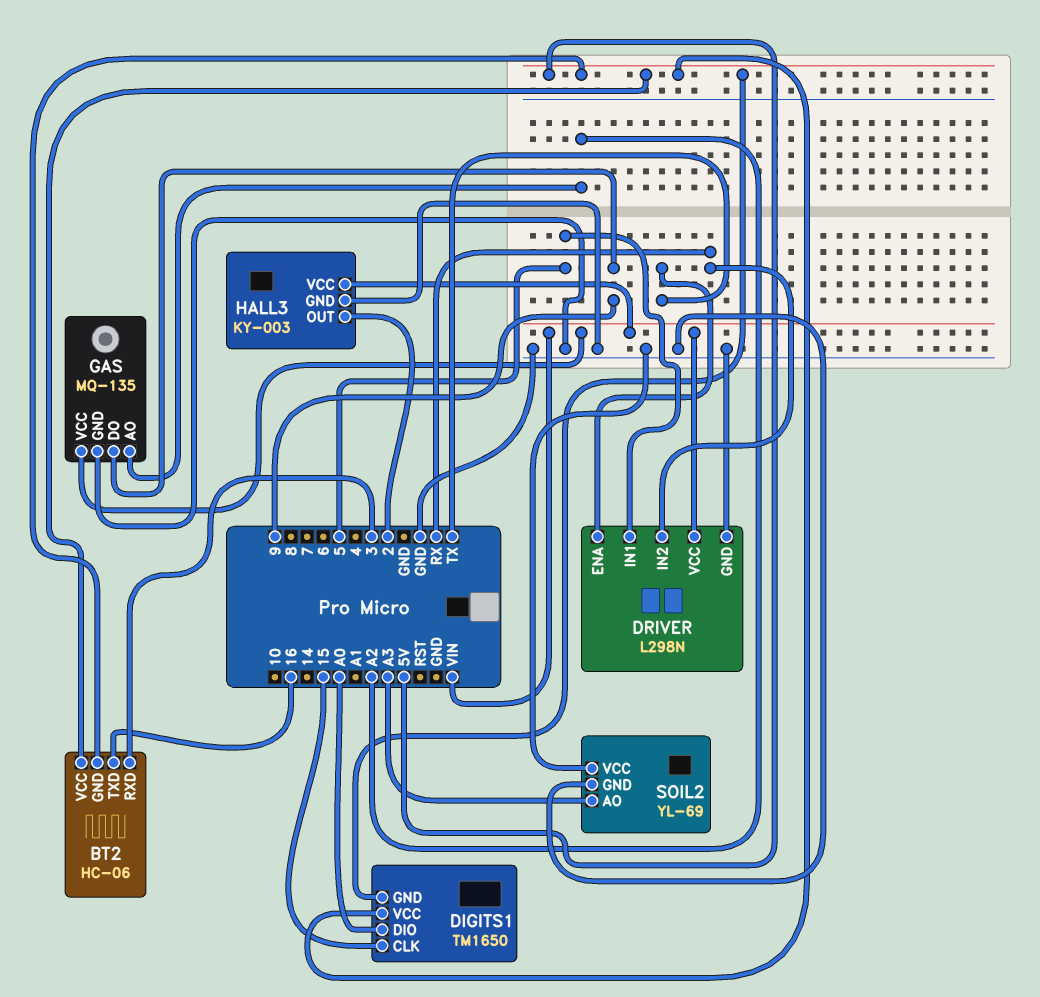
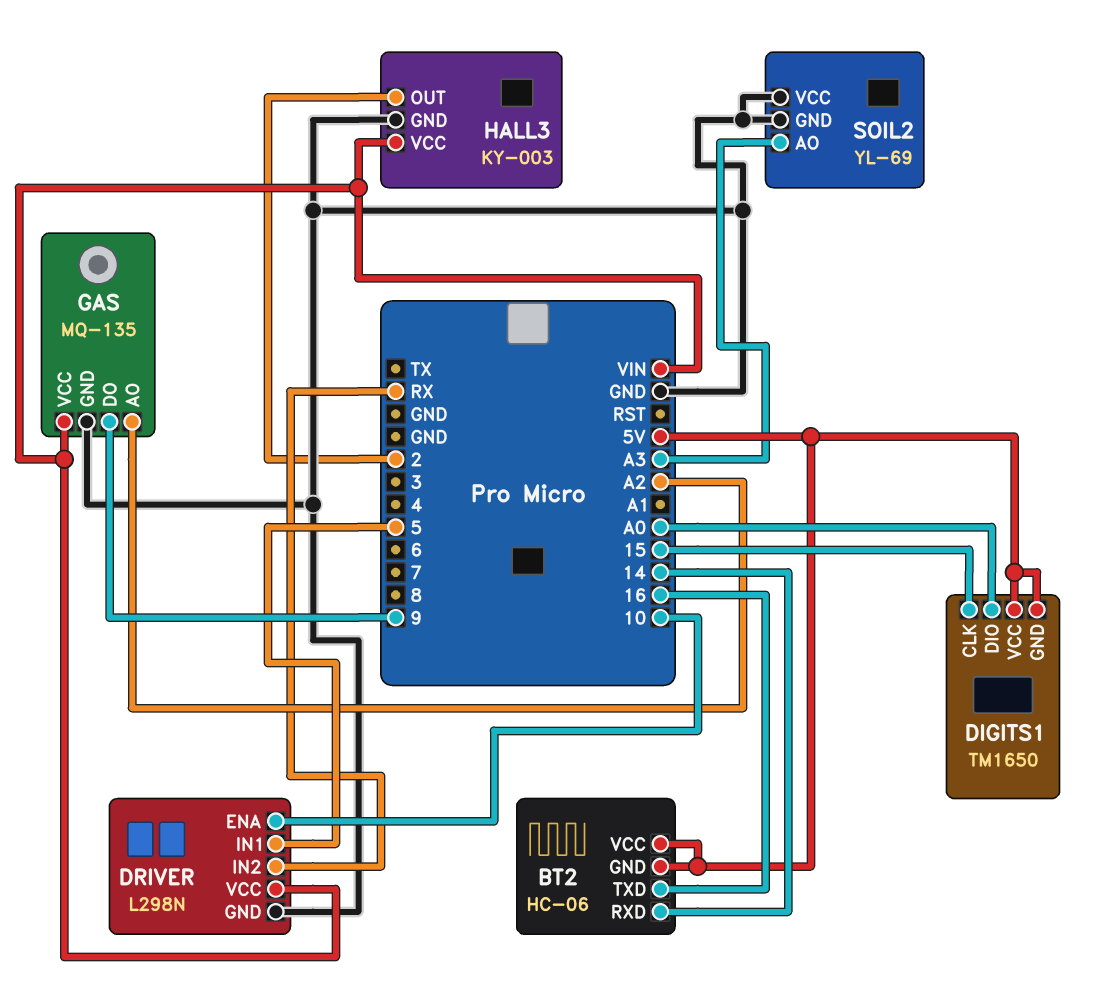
BT2 pin RXD: 3 -> 14
DRIVER pin ENA: TX -> 10

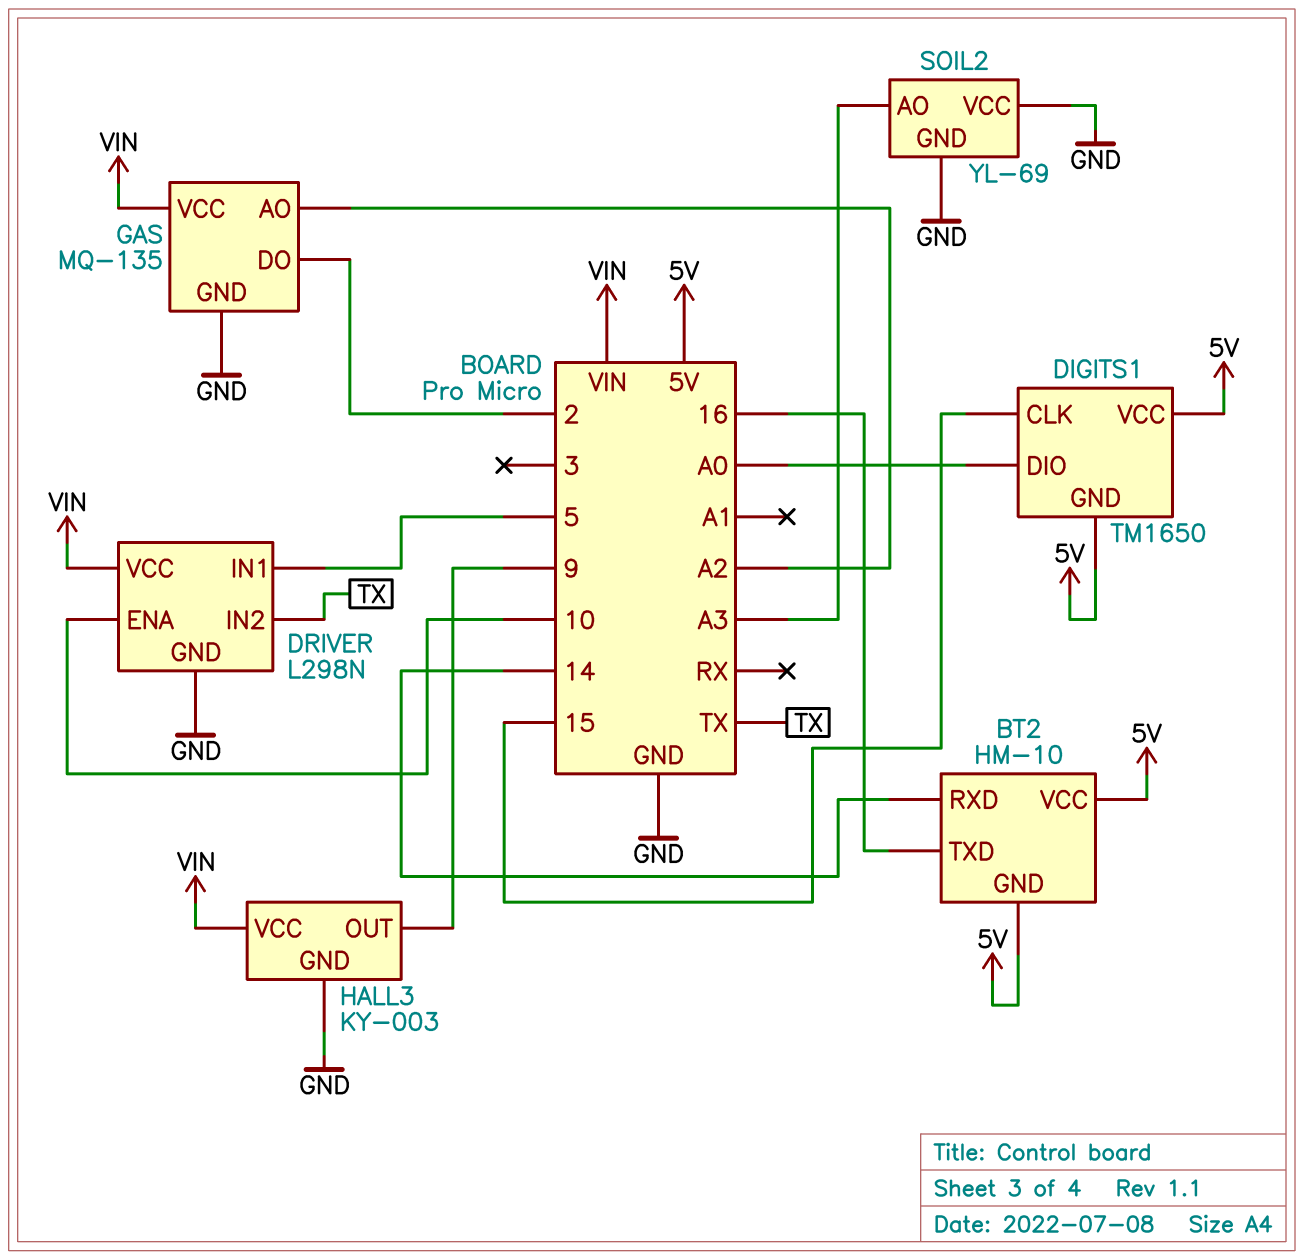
BT2: HC-06 -> HM-10
DRIVER pin IN2: RX -> TX
GAS pin DO: 9 -> 2
HALL3 pin OUT: 2 -> 9

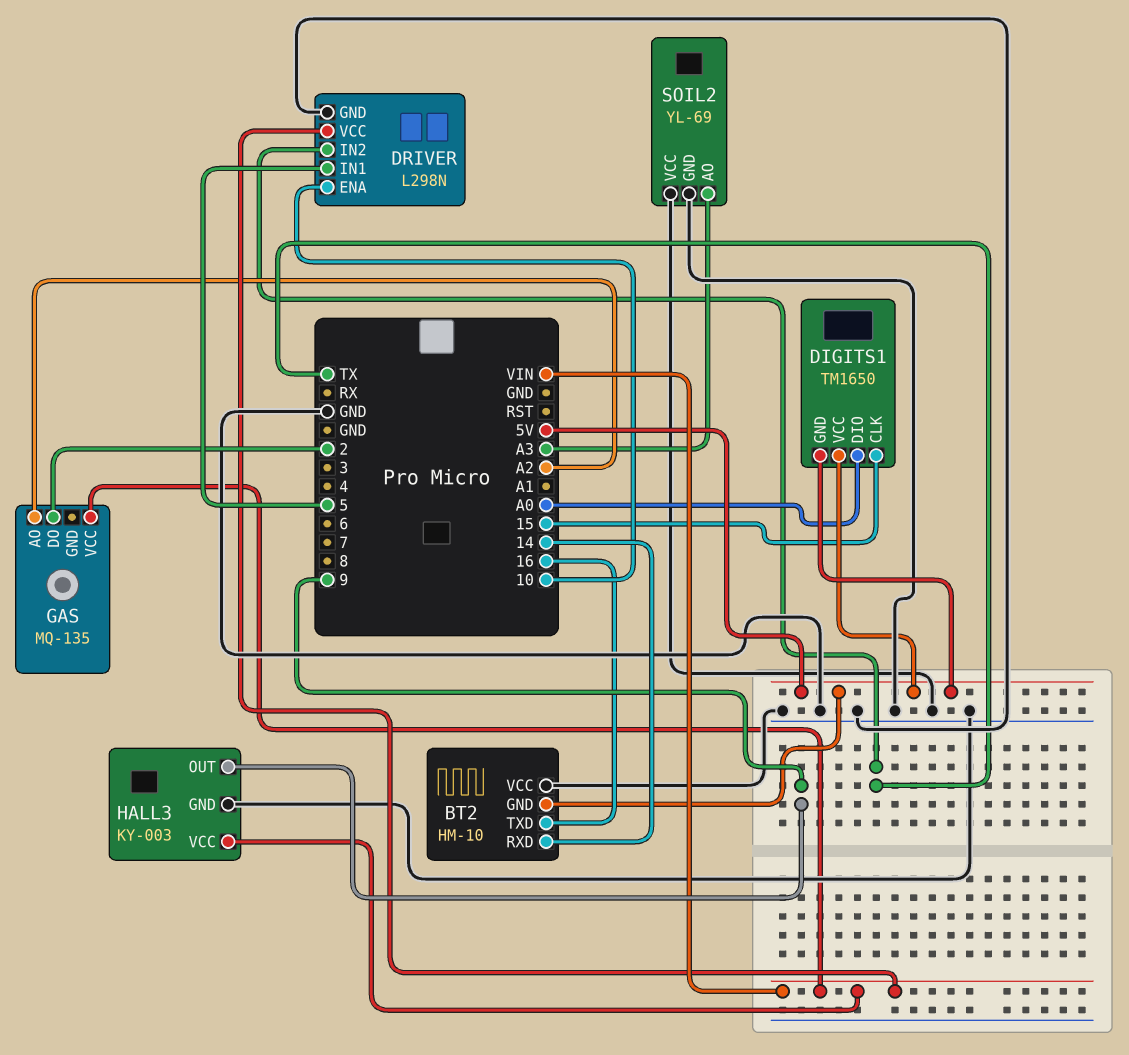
BT2 pin VCC: 5V -> GND
GAS pin GND: GND -> none

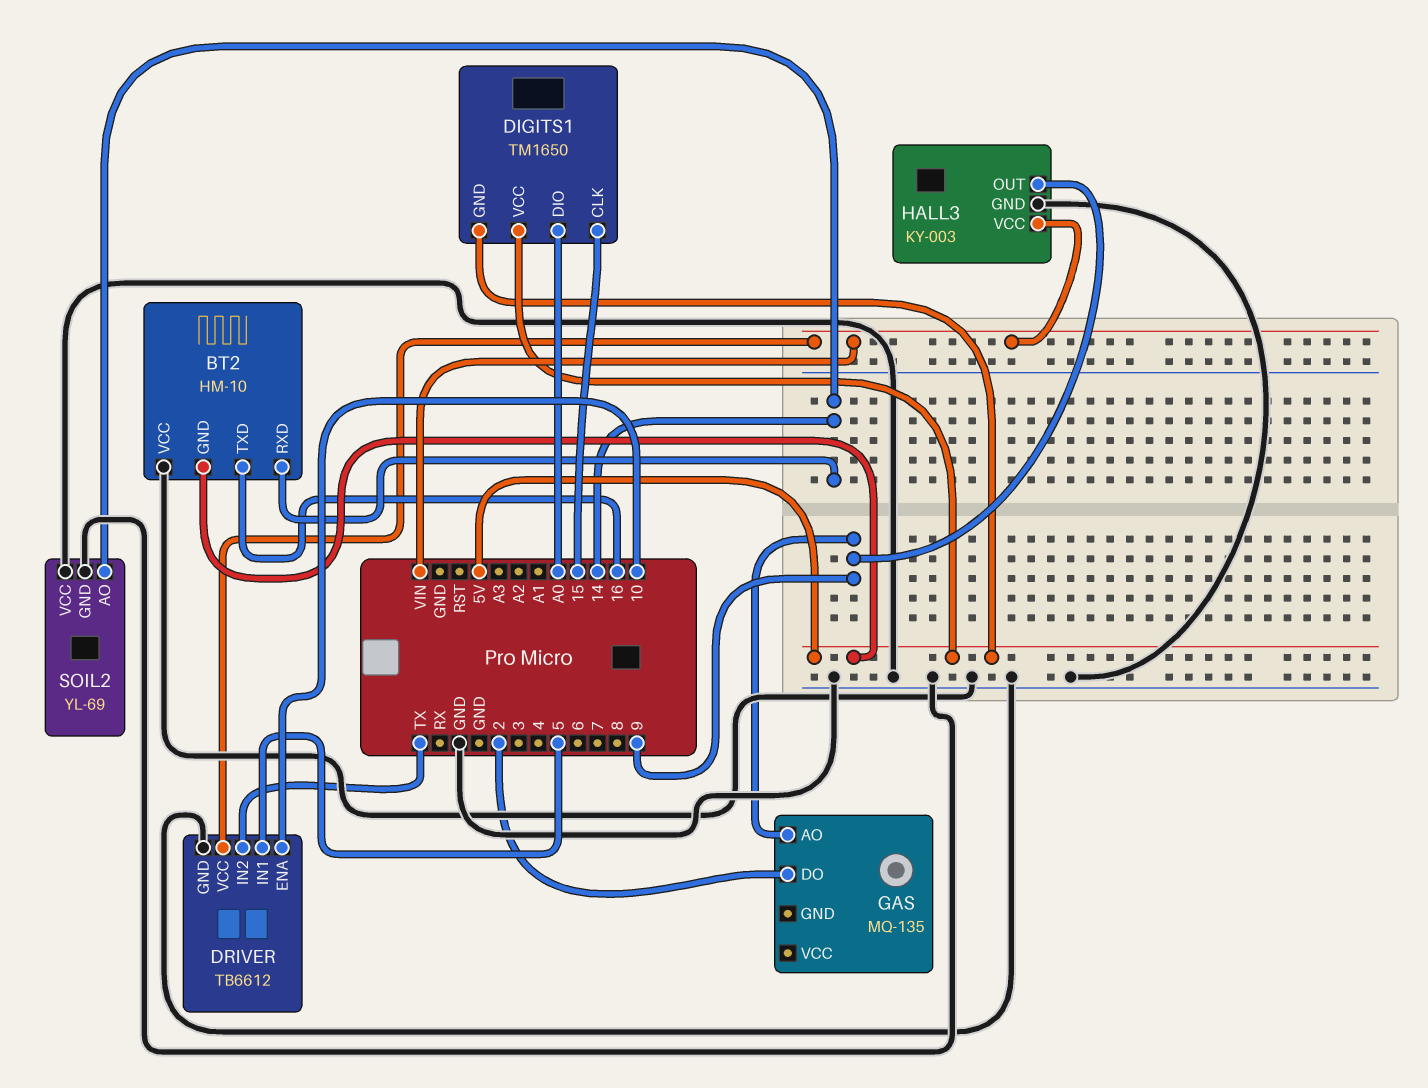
DRIVER: L298N -> TB6612
GAS pin AO: A2 -> 9
GAS pin VCC: VIN -> none
SOIL2 pin AO: A3 -> 14

